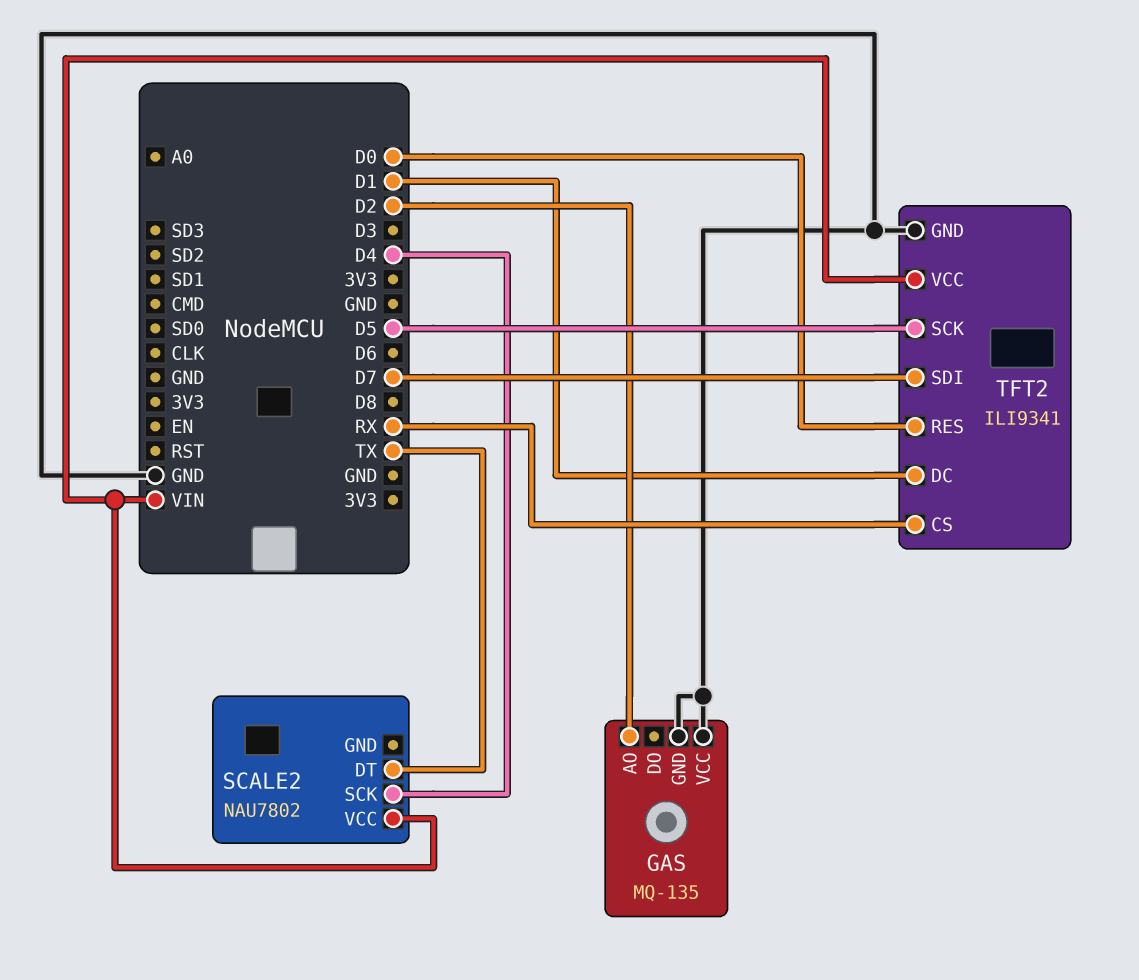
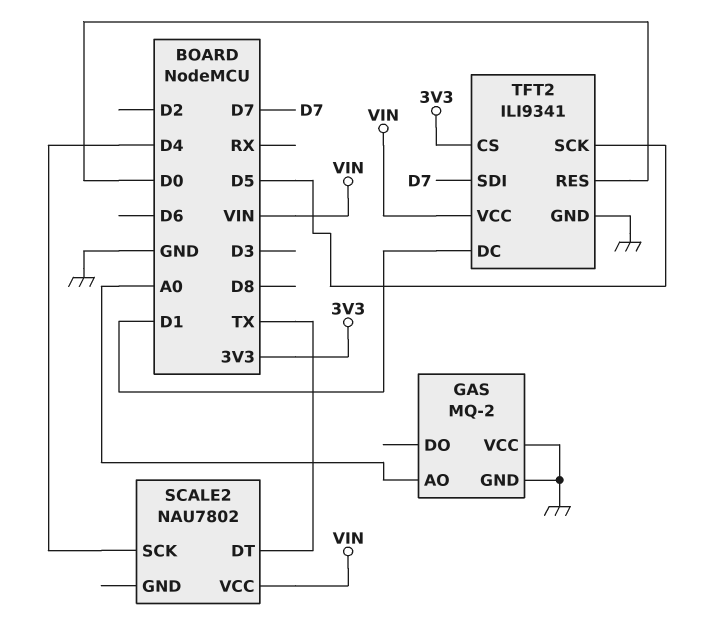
GAS: MQ-135 -> MQ-2
GAS pin AO: D2 -> A0
TFT2 pin CS: RX -> 3V3

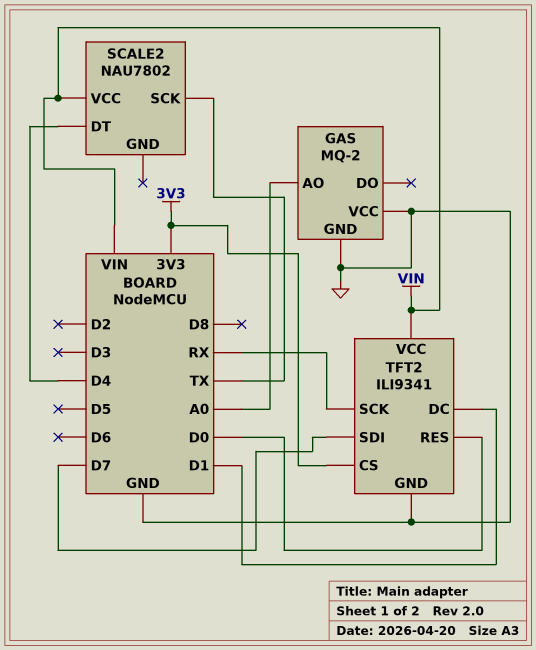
SCALE2 pin DT: TX -> D4
SCALE2 pin SCK: D4 -> TX
TFT2 pin SCK: D5 -> RX

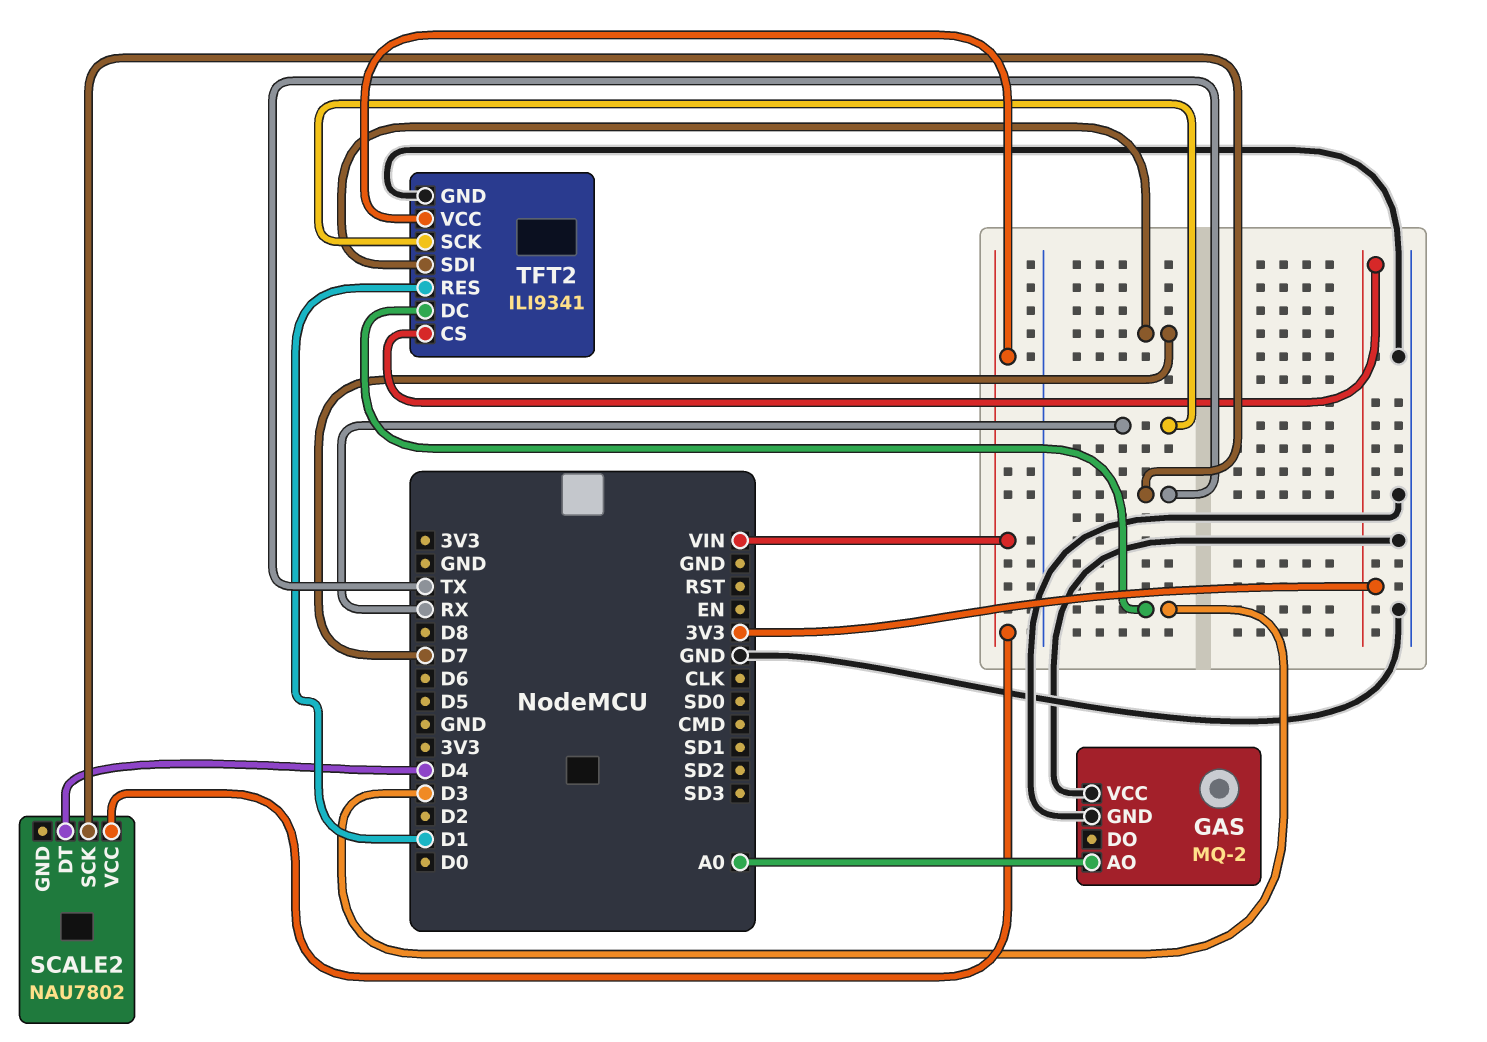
TFT2 pin DC: D1 -> D3
TFT2 pin RES: D0 -> D1

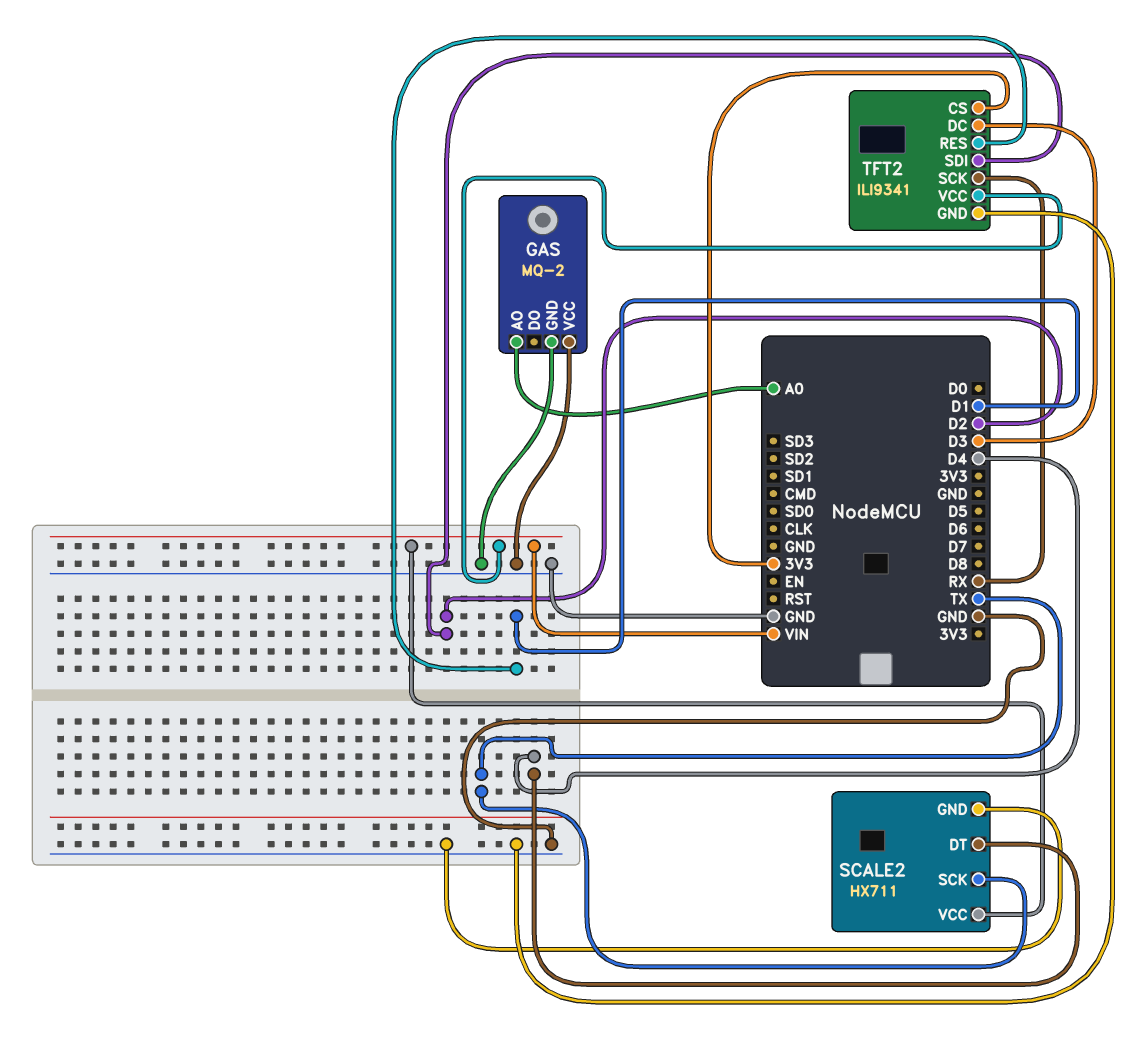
SCALE2: NAU7802 -> HX711
SCALE2 pin GND: none -> GND
TFT2 pin SDI: D7 -> D2

